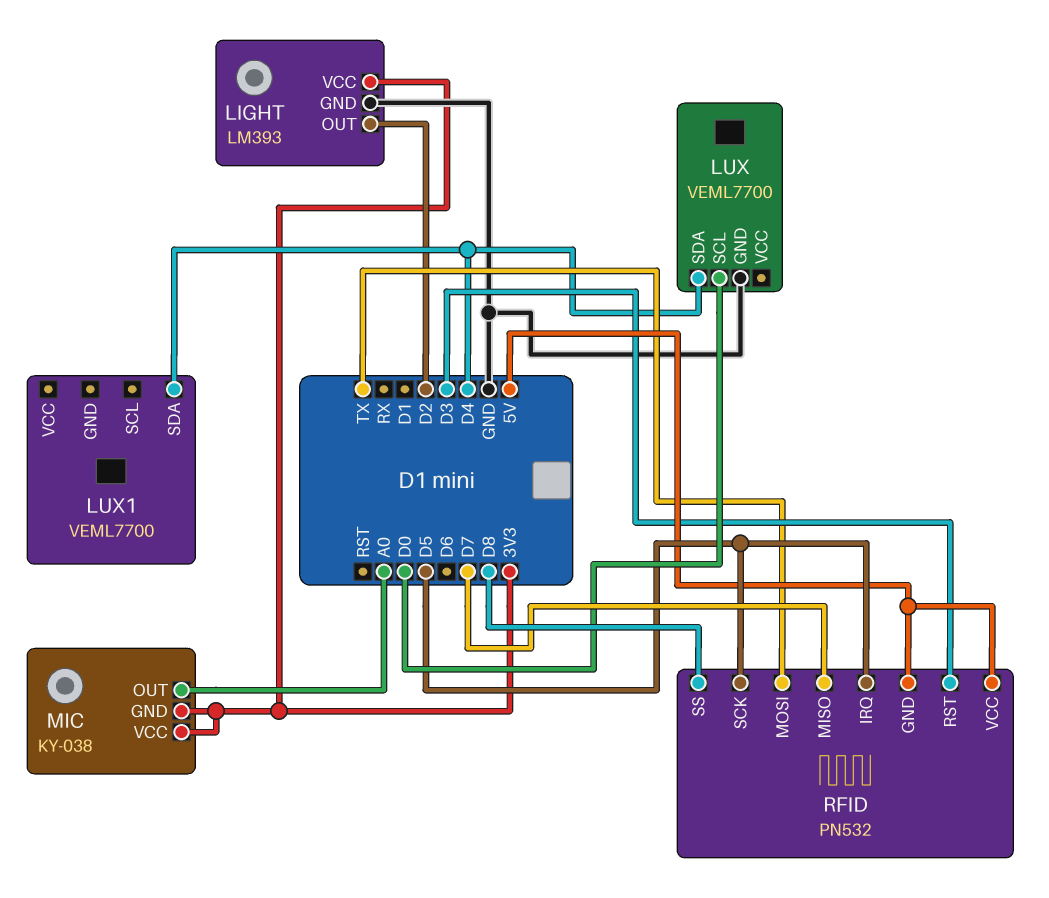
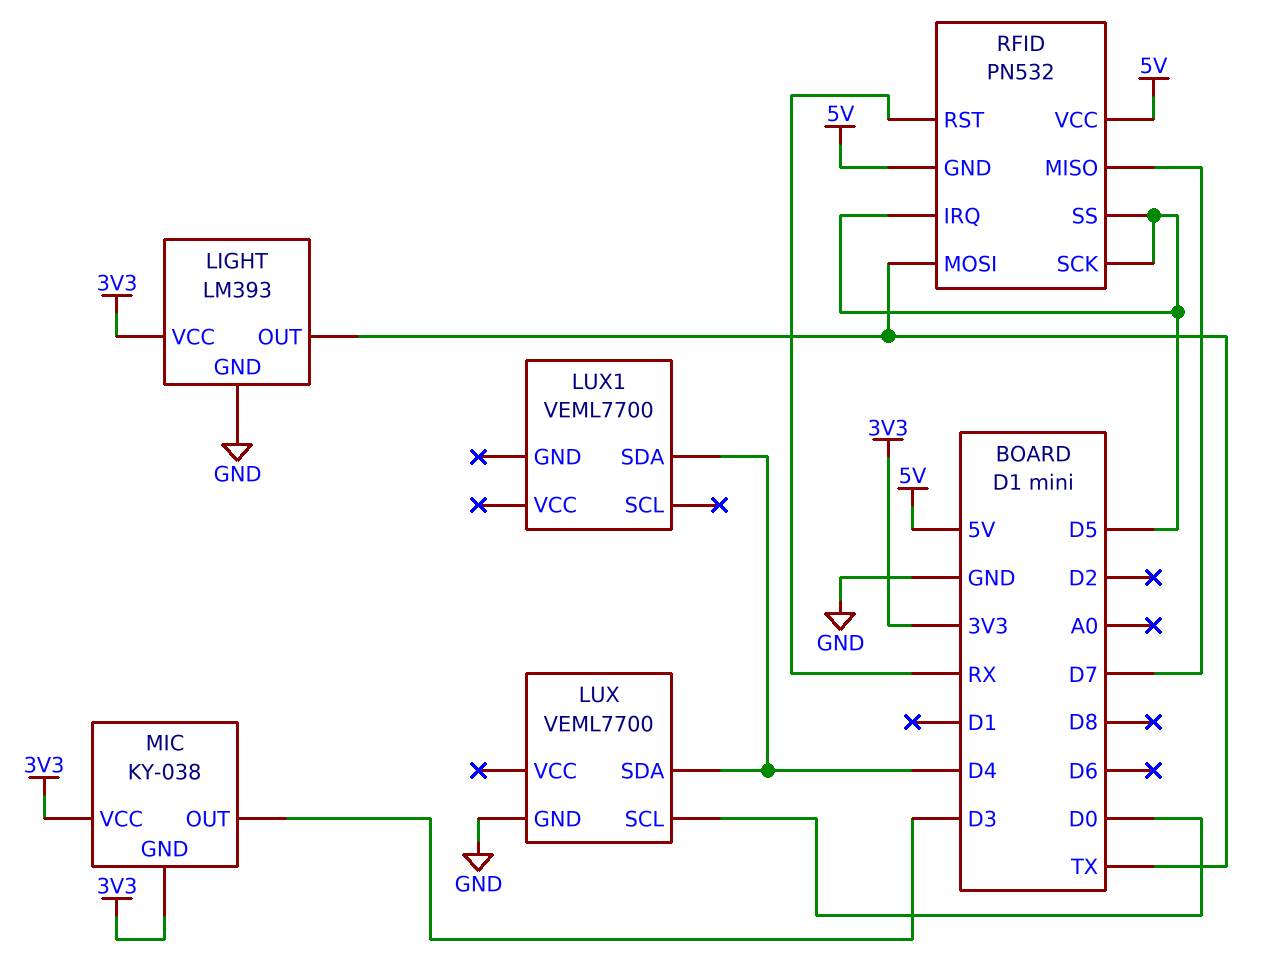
LIGHT pin OUT: D2 -> TX
MIC pin OUT: A0 -> D3
RFID pin RST: D3 -> RX
RFID pin SS: D8 -> D5

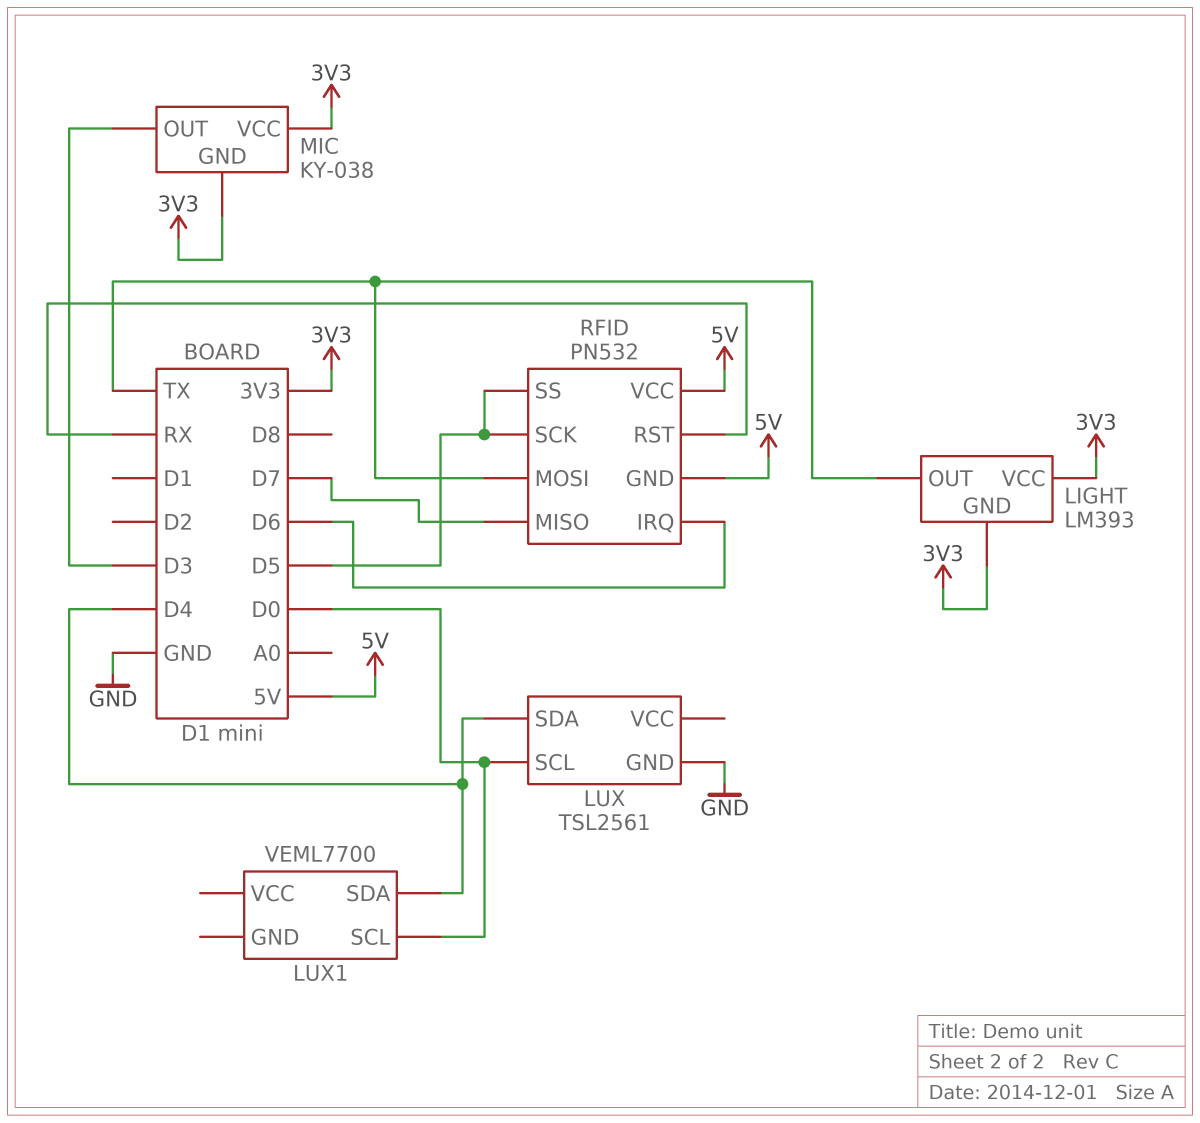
LIGHT pin GND: GND -> 3V3
LUX: VEML7700 -> TSL2561
LUX1 pin SCL: none -> D0
RFID pin IRQ: D5 -> D6

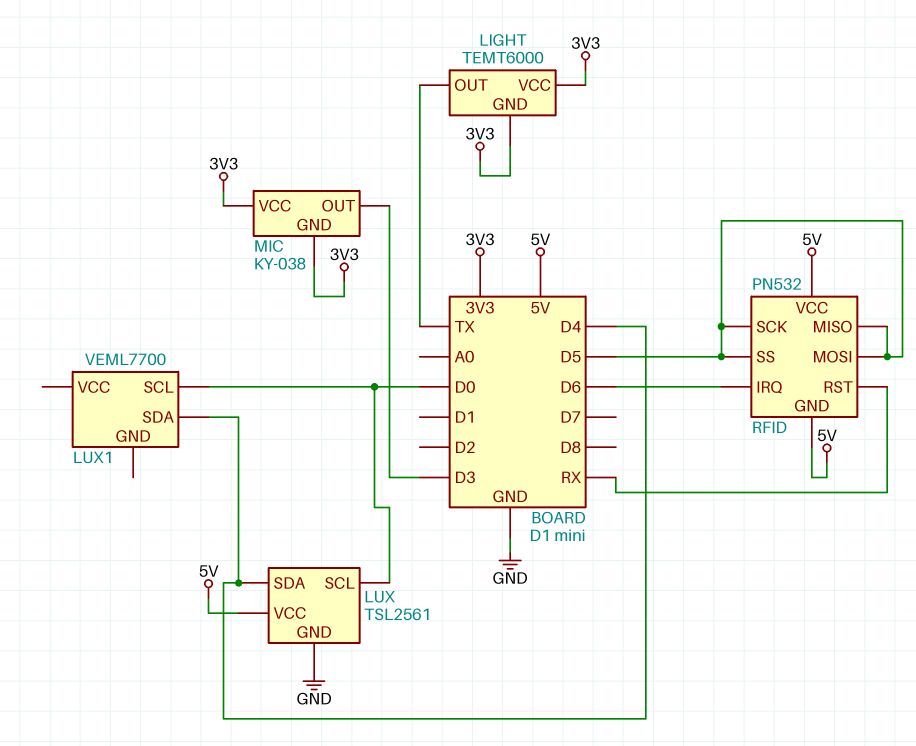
LIGHT: LM393 -> TEMT6000
LUX pin VCC: none -> 5V
RFID pin MISO: D7 -> D5
RFID pin MOSI: TX -> D5

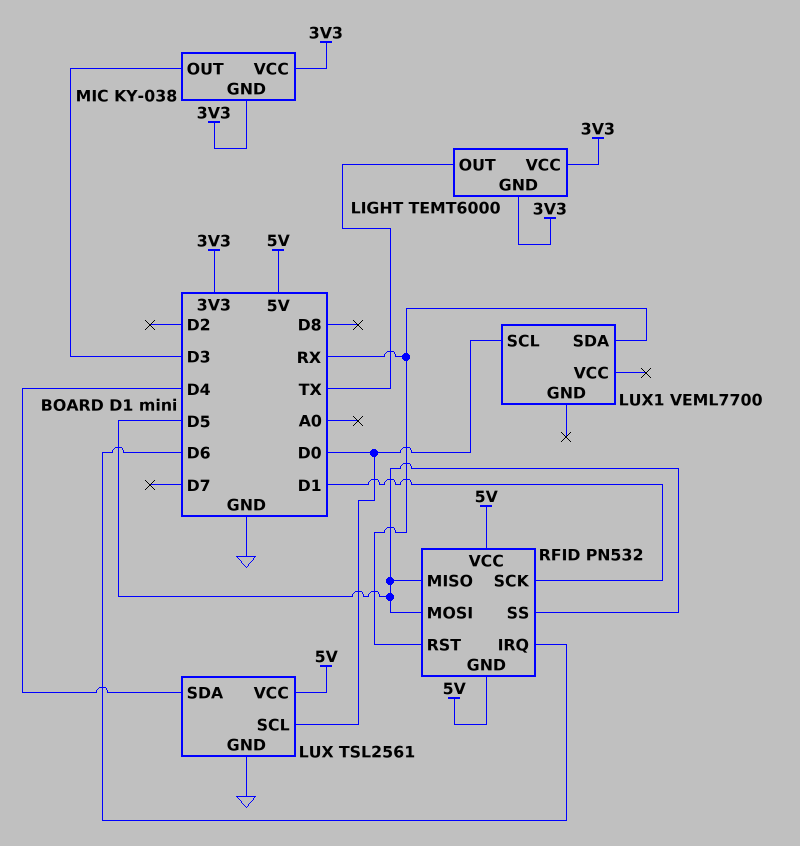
LUX1 pin SDA: D4 -> RX
RFID pin SCK: D5 -> D1

